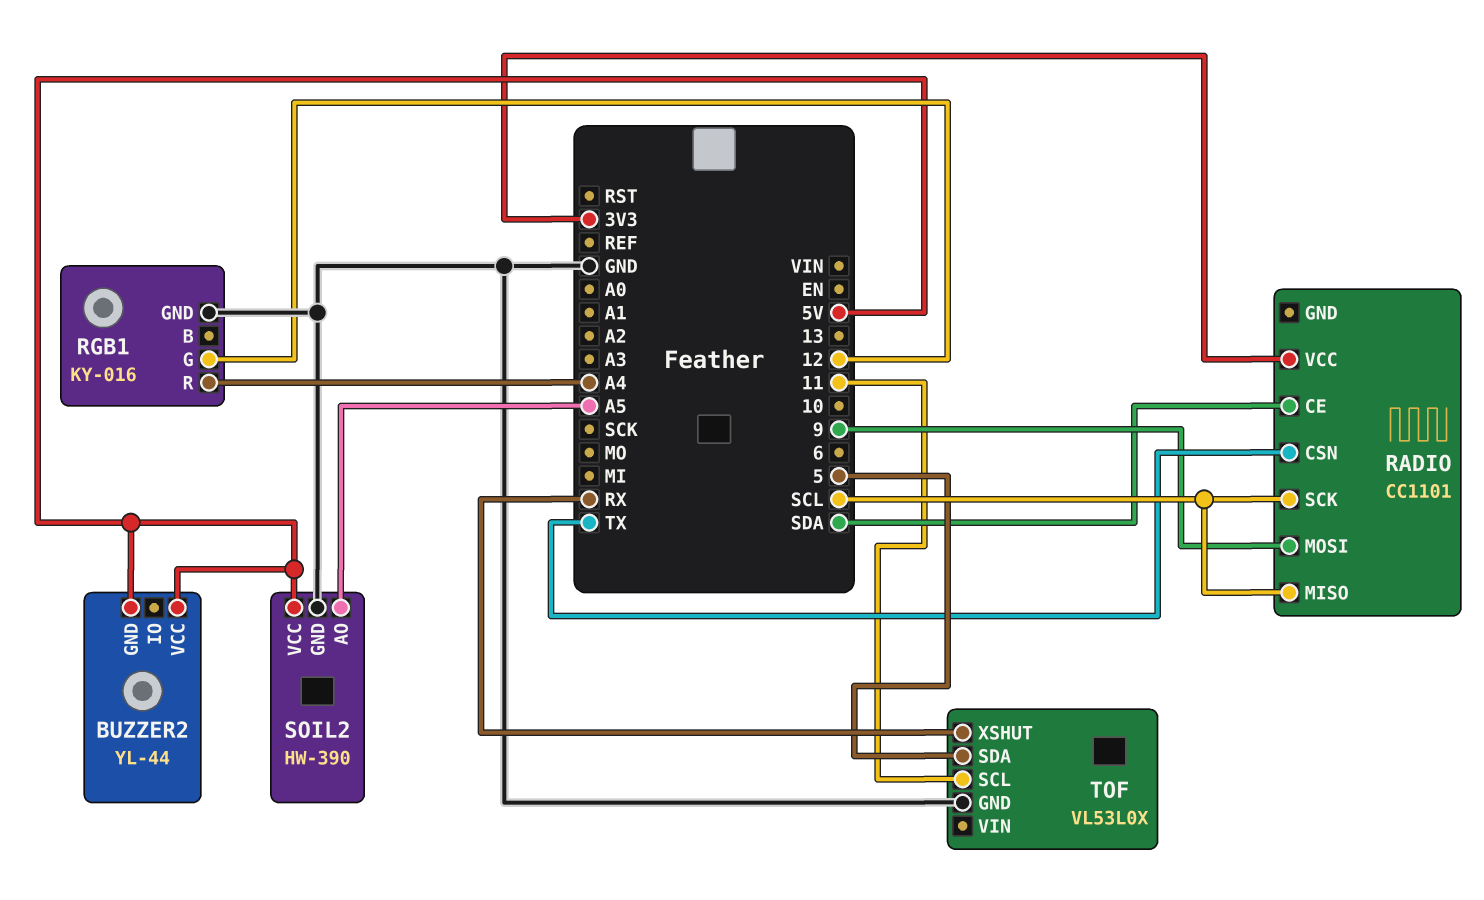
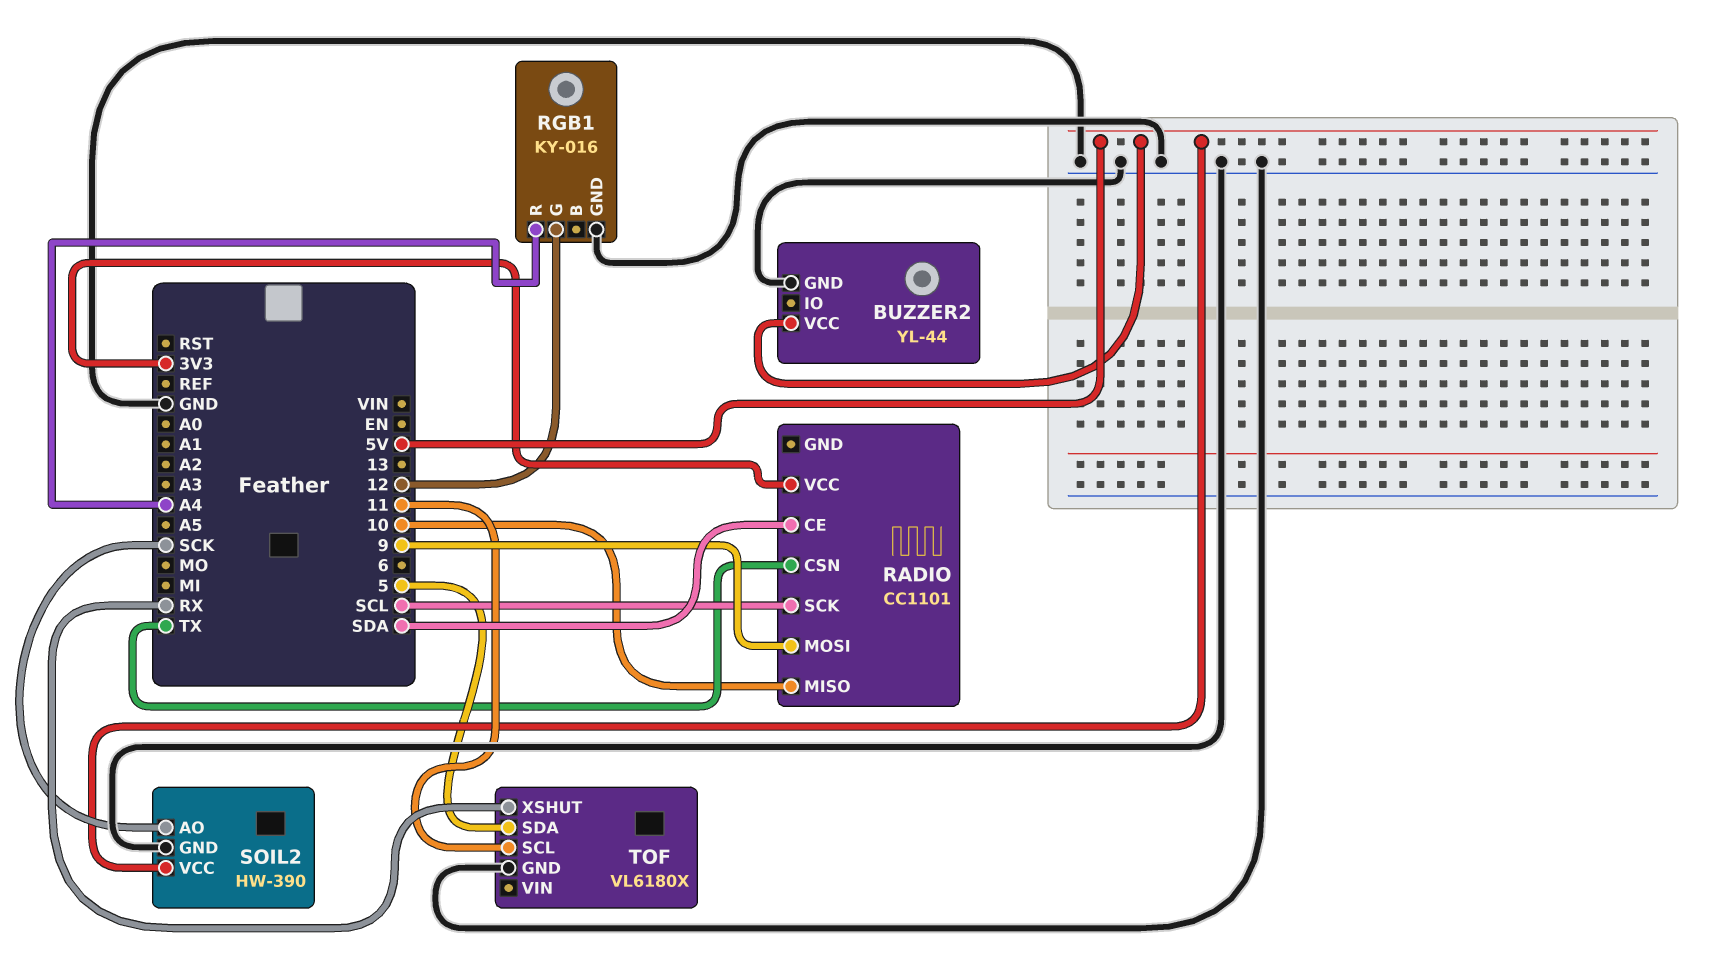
BUZZER2 pin GND: 5V -> GND
RADIO pin MISO: SCL -> 10
SOIL2 pin AO: A5 -> SCK
TOF: VL53L0X -> VL6180X

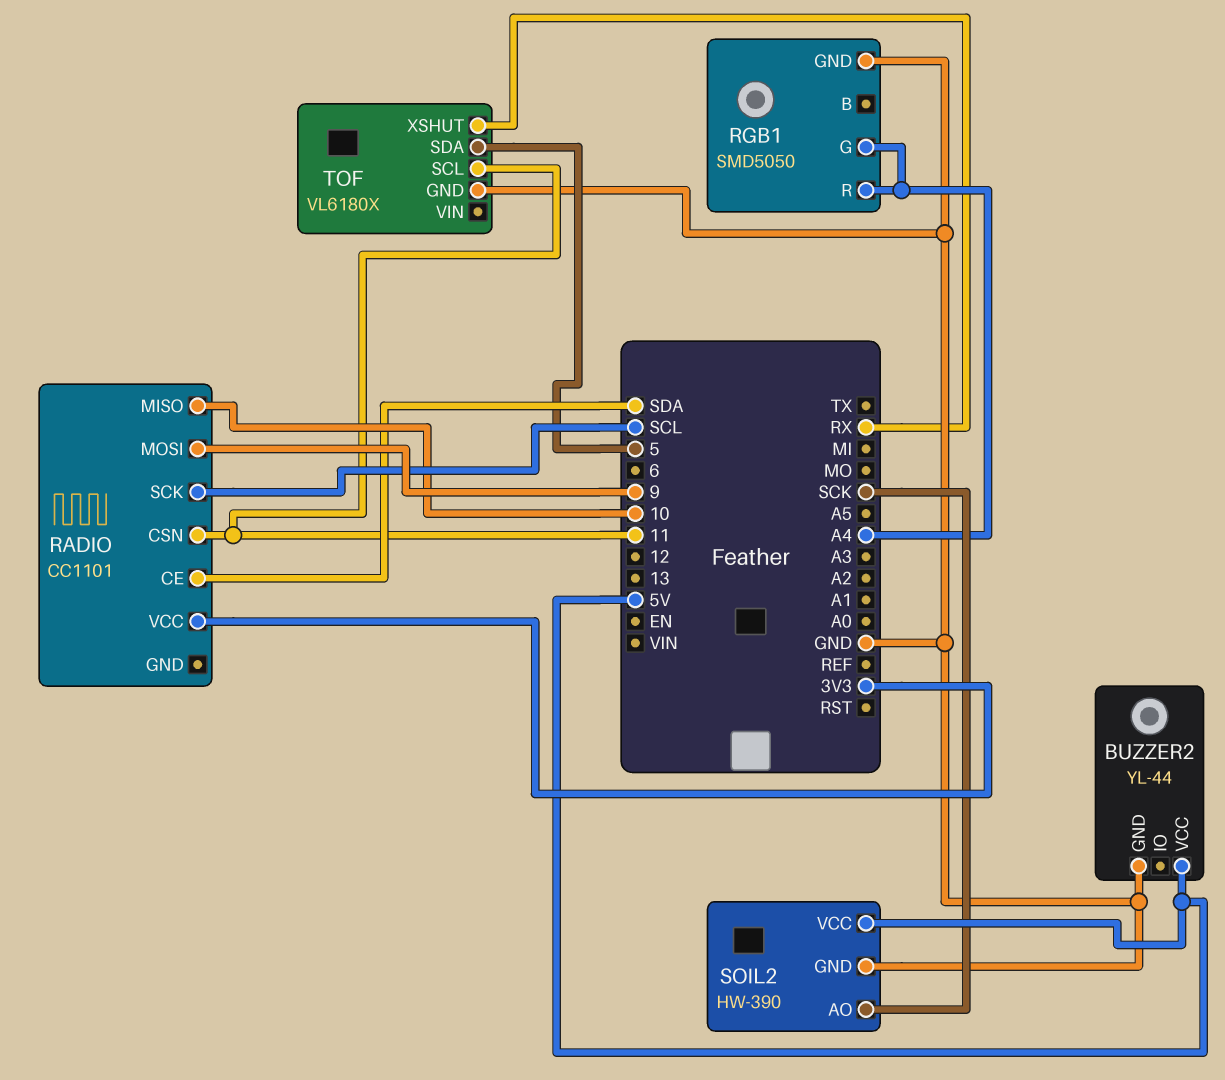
RADIO pin CSN: TX -> 11
RGB1: KY-016 -> SMD5050
RGB1 pin G: 12 -> A4

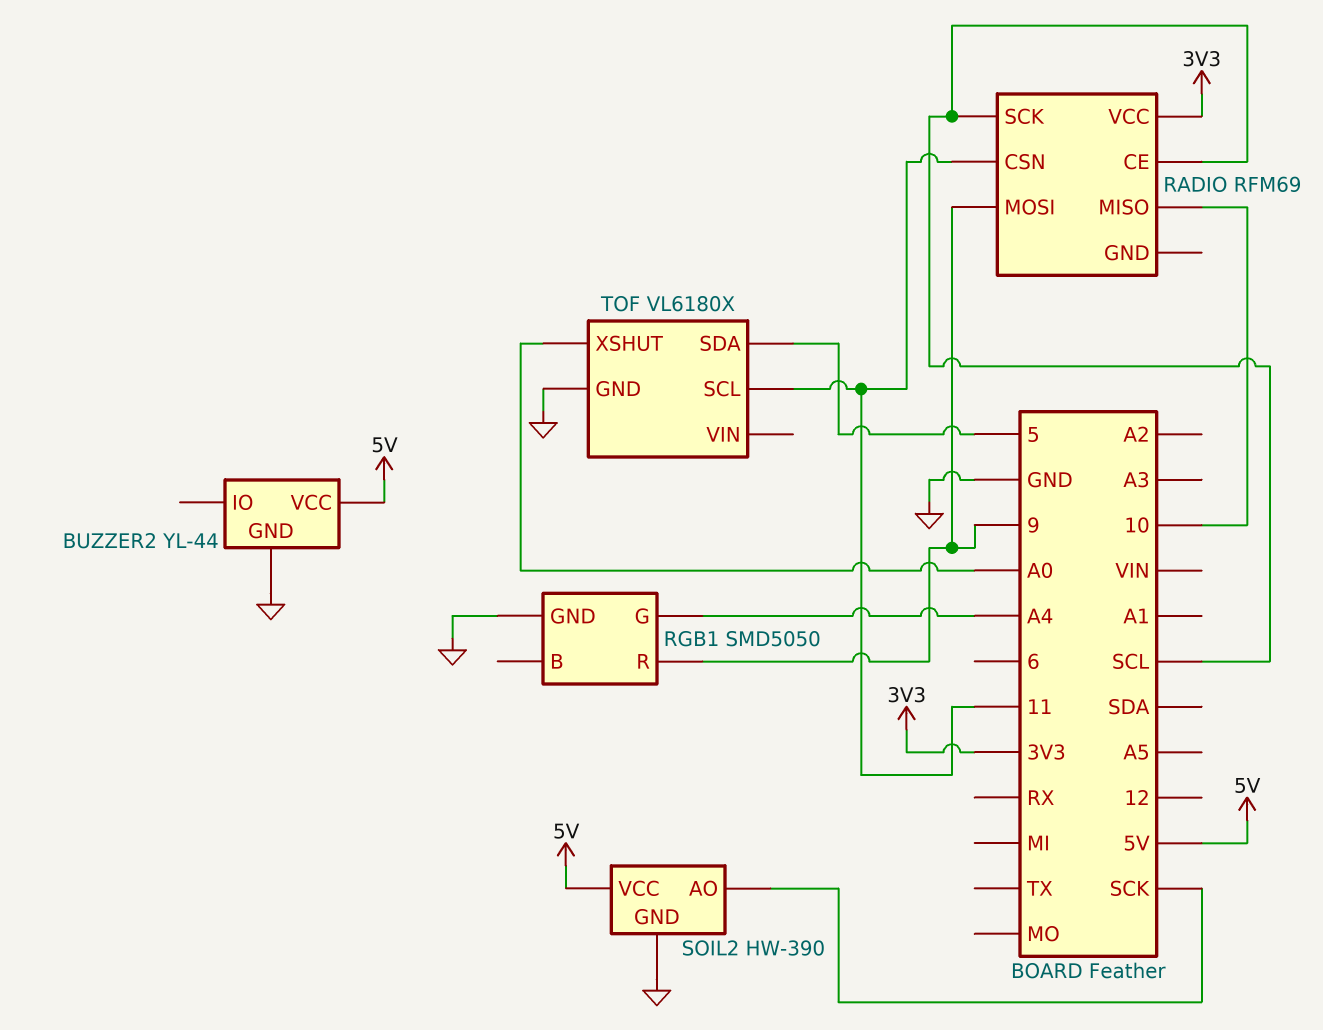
RADIO: CC1101 -> RFM69
RADIO pin CE: SDA -> SCL
RGB1 pin R: A4 -> 9
TOF pin XSHUT: RX -> A0

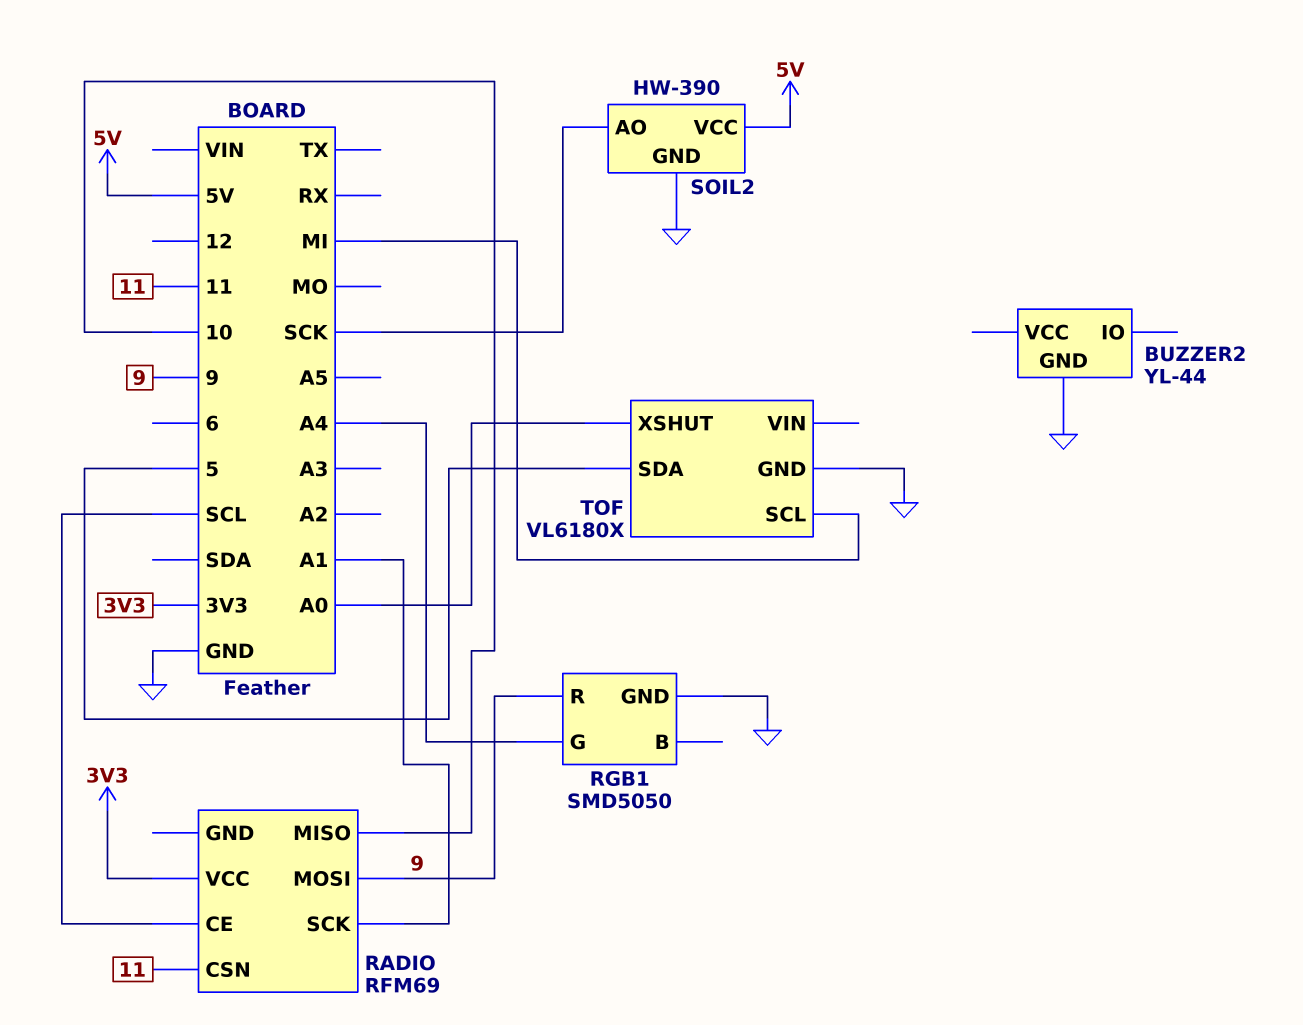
BUZZER2 pin VCC: 5V -> none
RADIO pin SCK: SCL -> A1
TOF pin SCL: 11 -> MI

